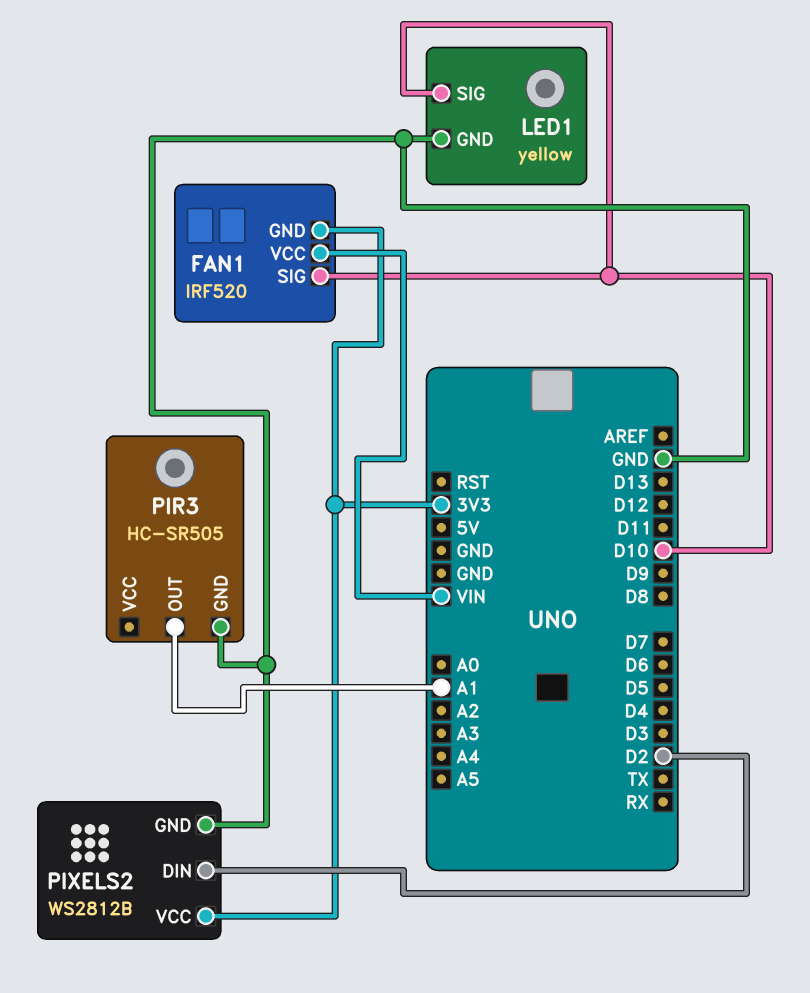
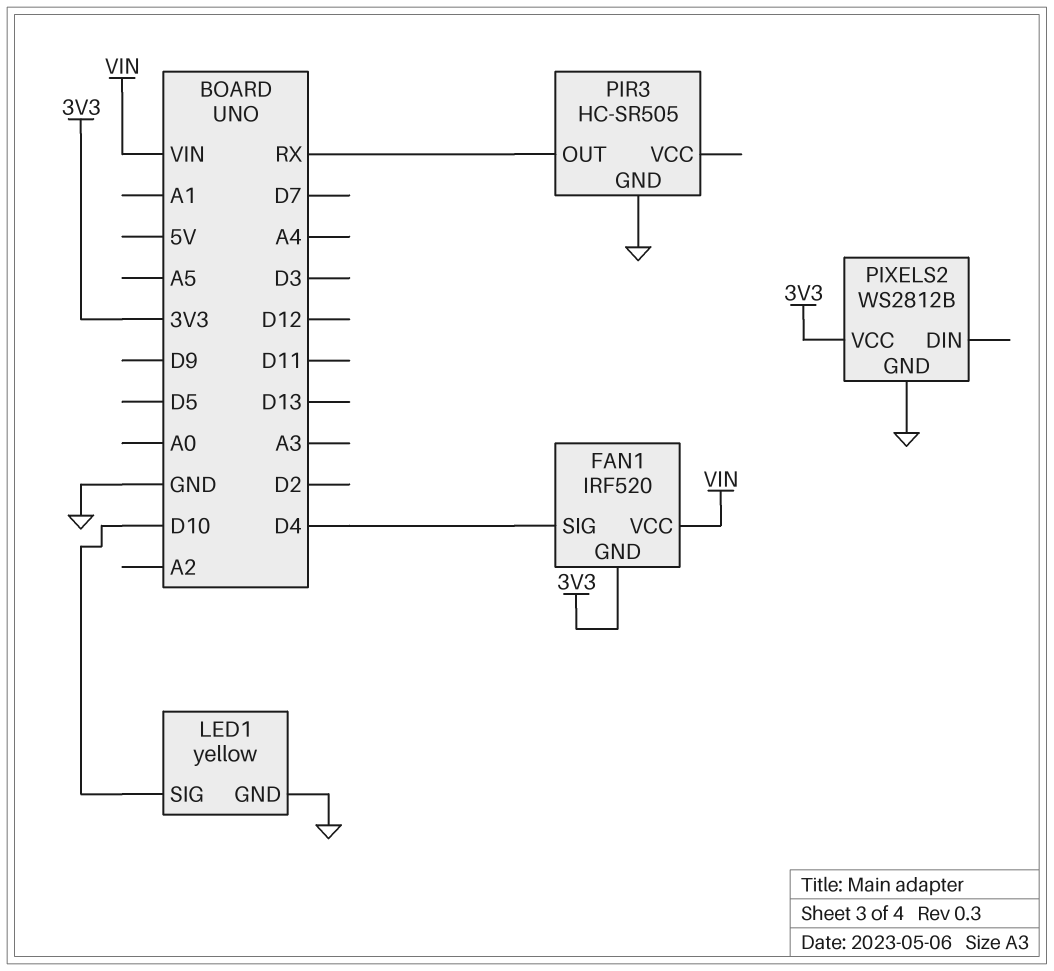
FAN1 pin SIG: D10 -> D4
PIR3 pin OUT: A1 -> RX
PIXELS2 pin DIN: D2 -> none

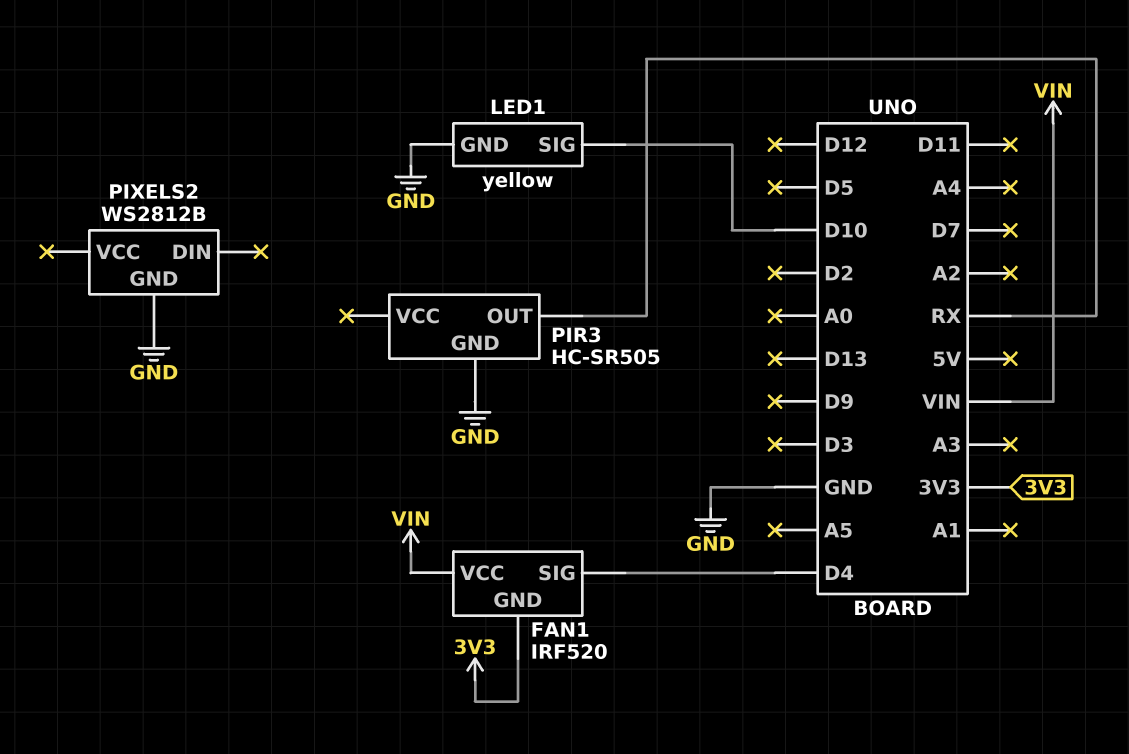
PIXELS2 pin VCC: 3V3 -> none

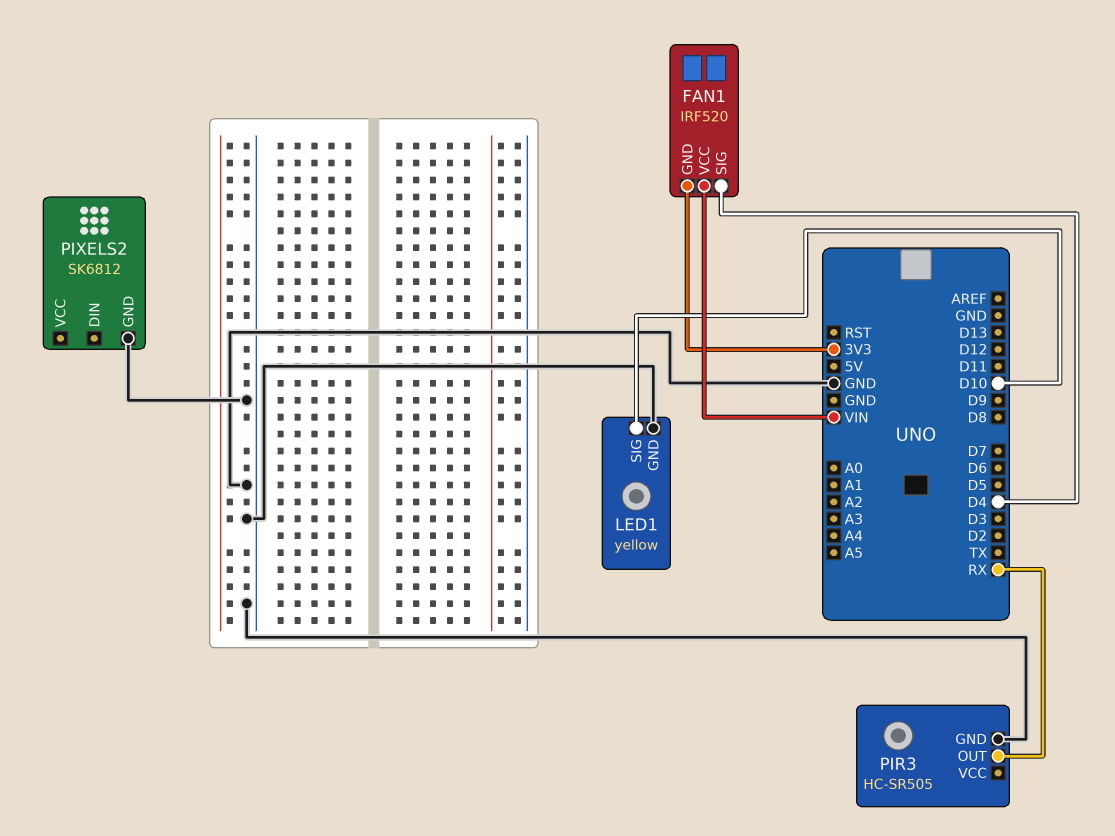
PIXELS2: WS2812B -> SK6812

